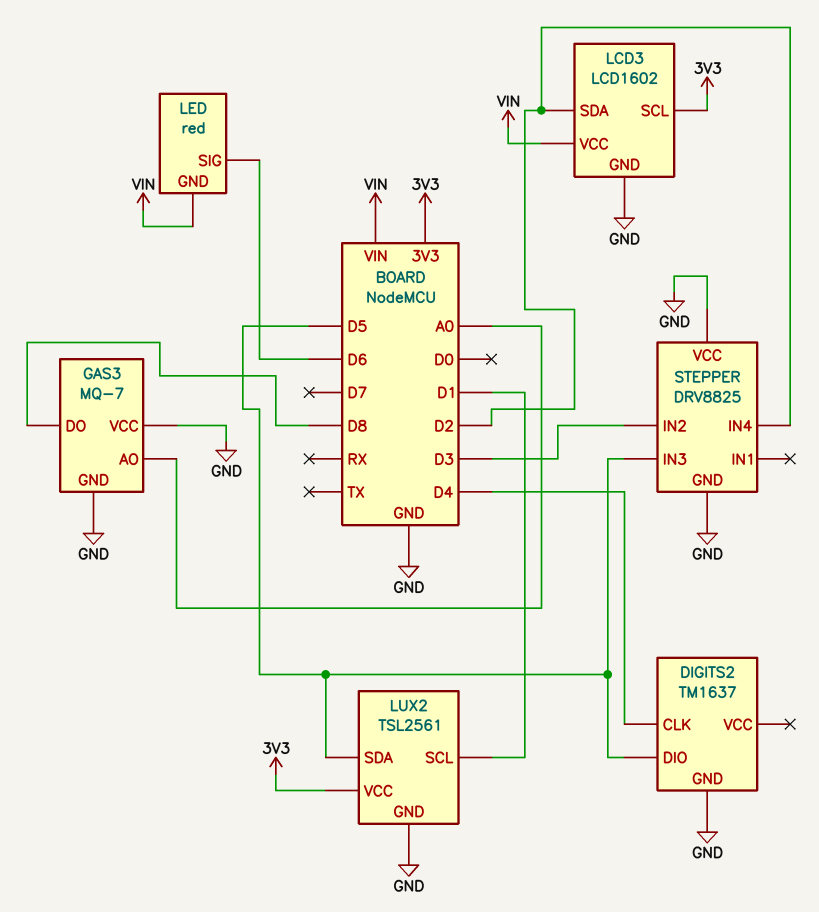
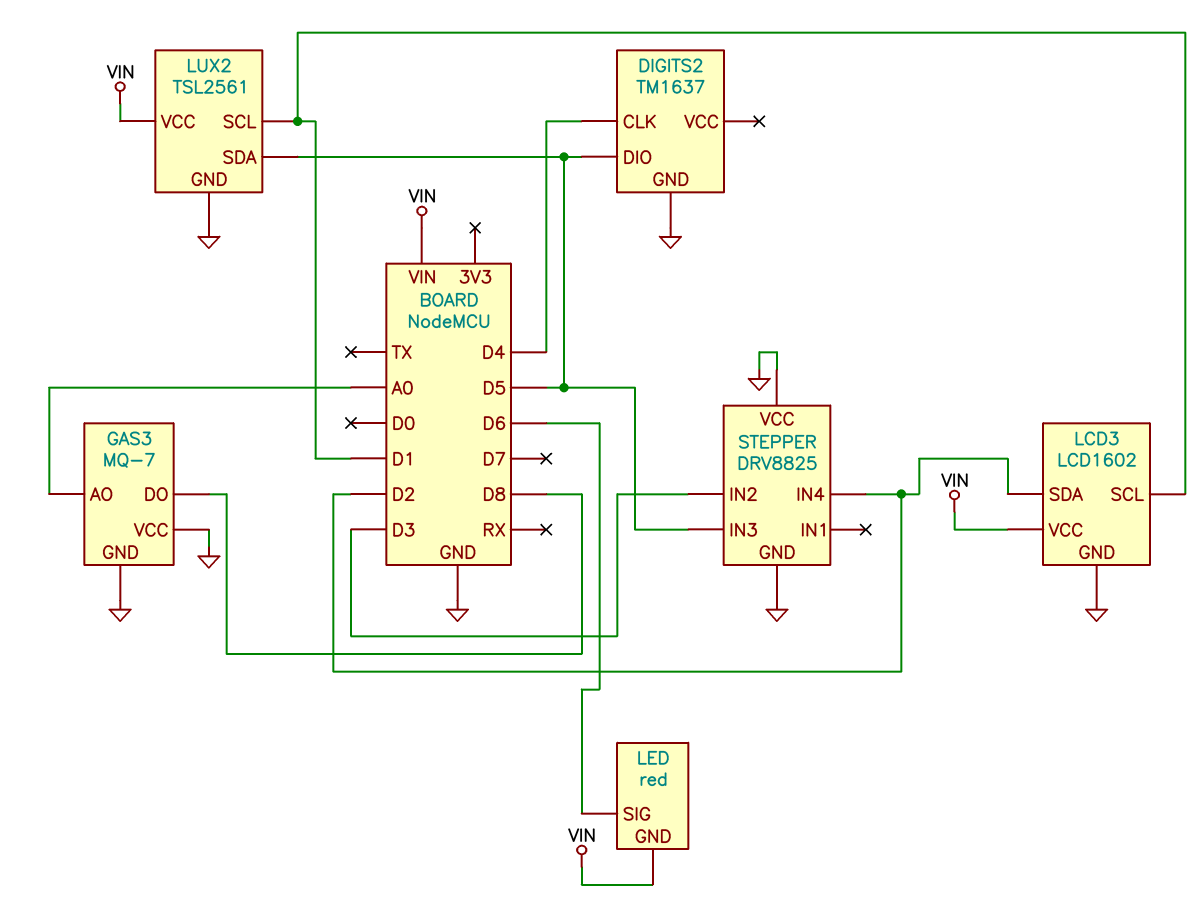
LCD3 pin SCL: 3V3 -> D1
LUX2 pin VCC: 3V3 -> VIN

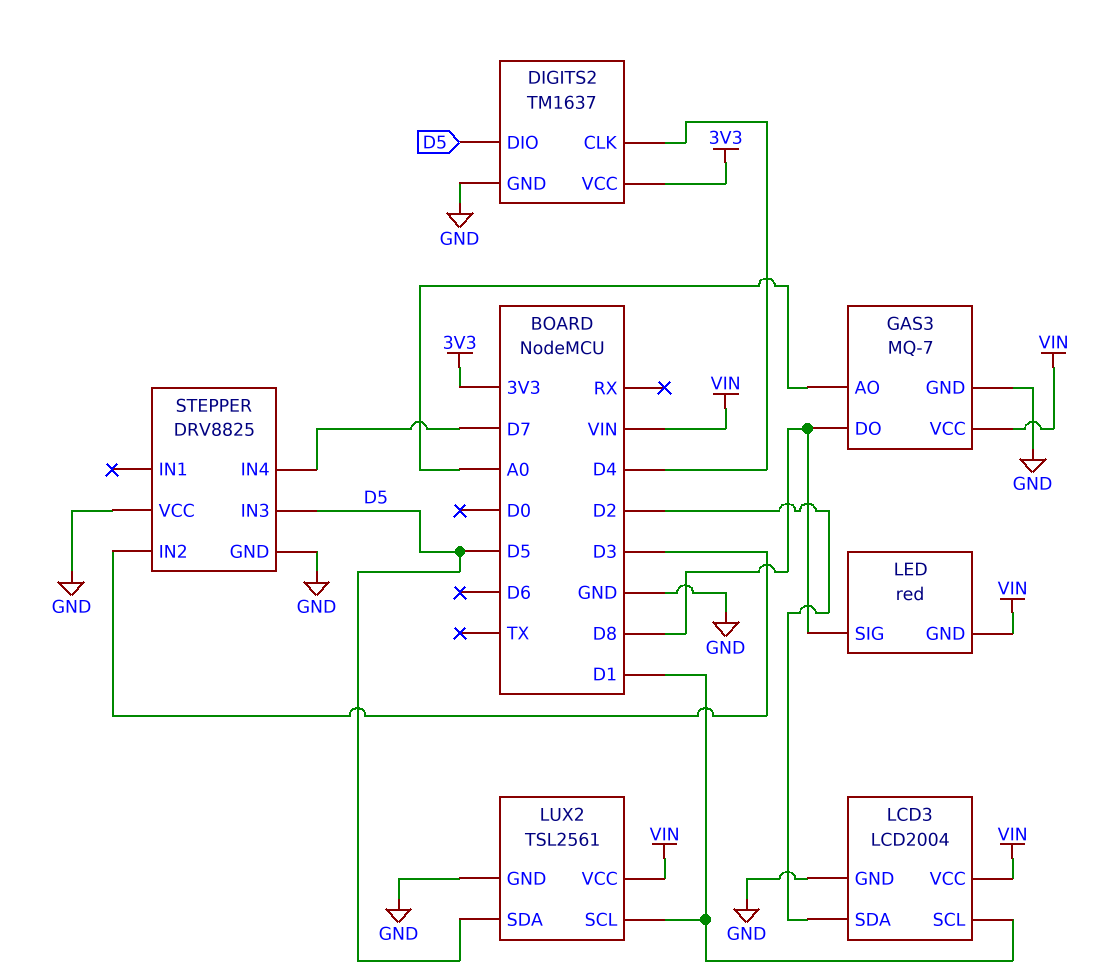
DIGITS2 pin VCC: none -> 3V3
GAS3 pin VCC: GND -> VIN
LCD3: LCD1602 -> LCD2004
LED pin SIG: D6 -> D8
STEPPER pin IN4: D2 -> D7

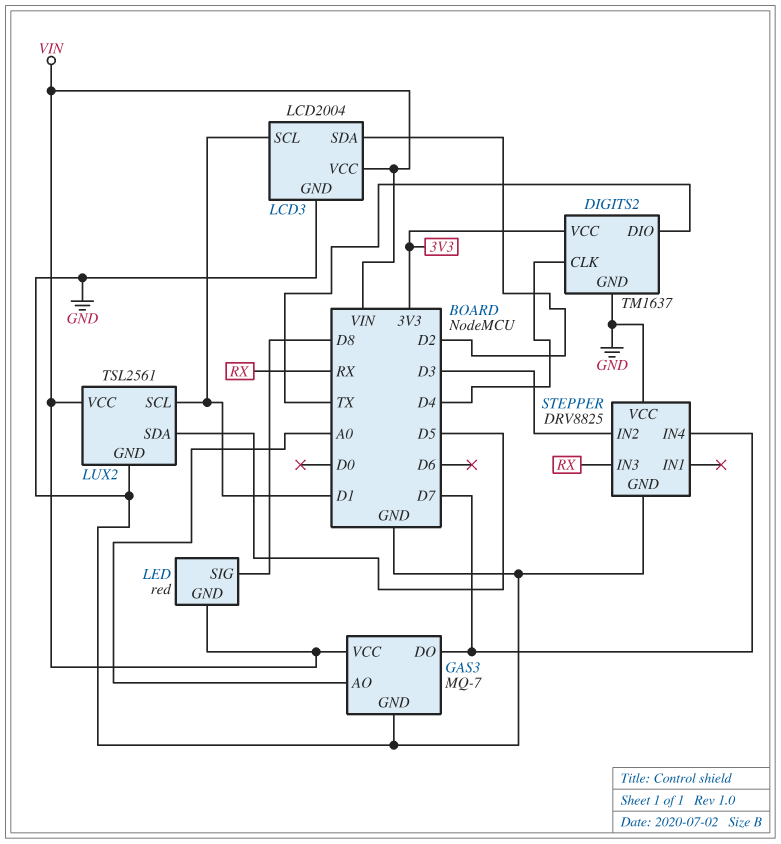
DIGITS2 pin DIO: D5 -> TX
GAS3 pin DO: D8 -> D7
STEPPER pin IN3: D5 -> RX

